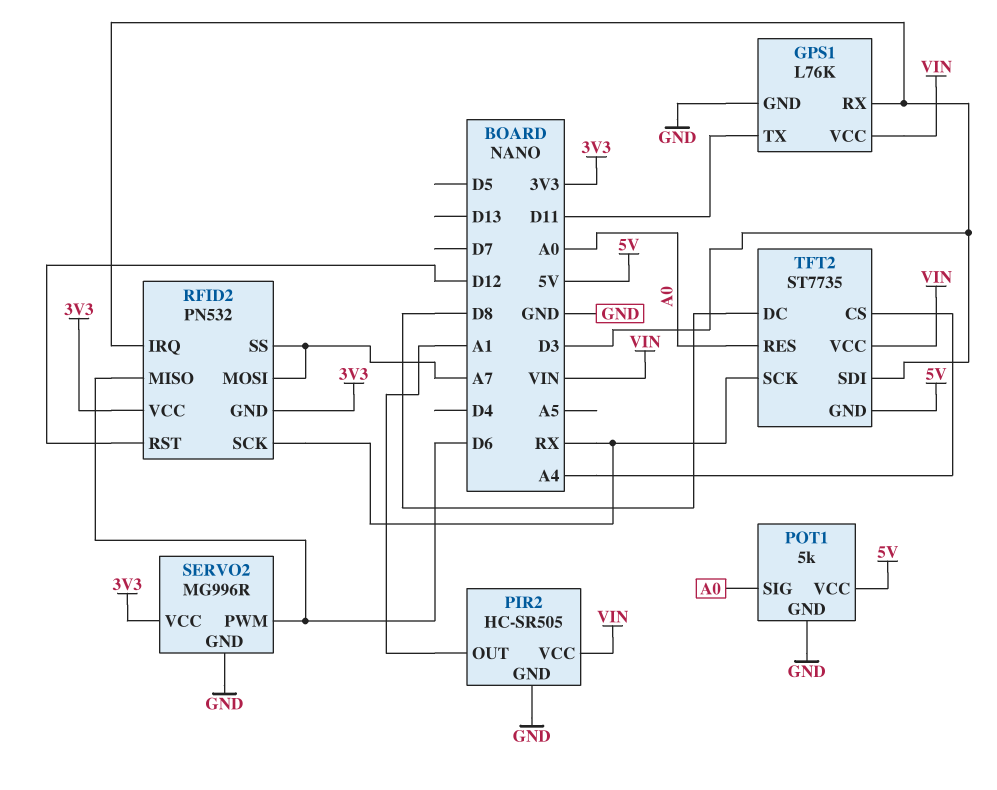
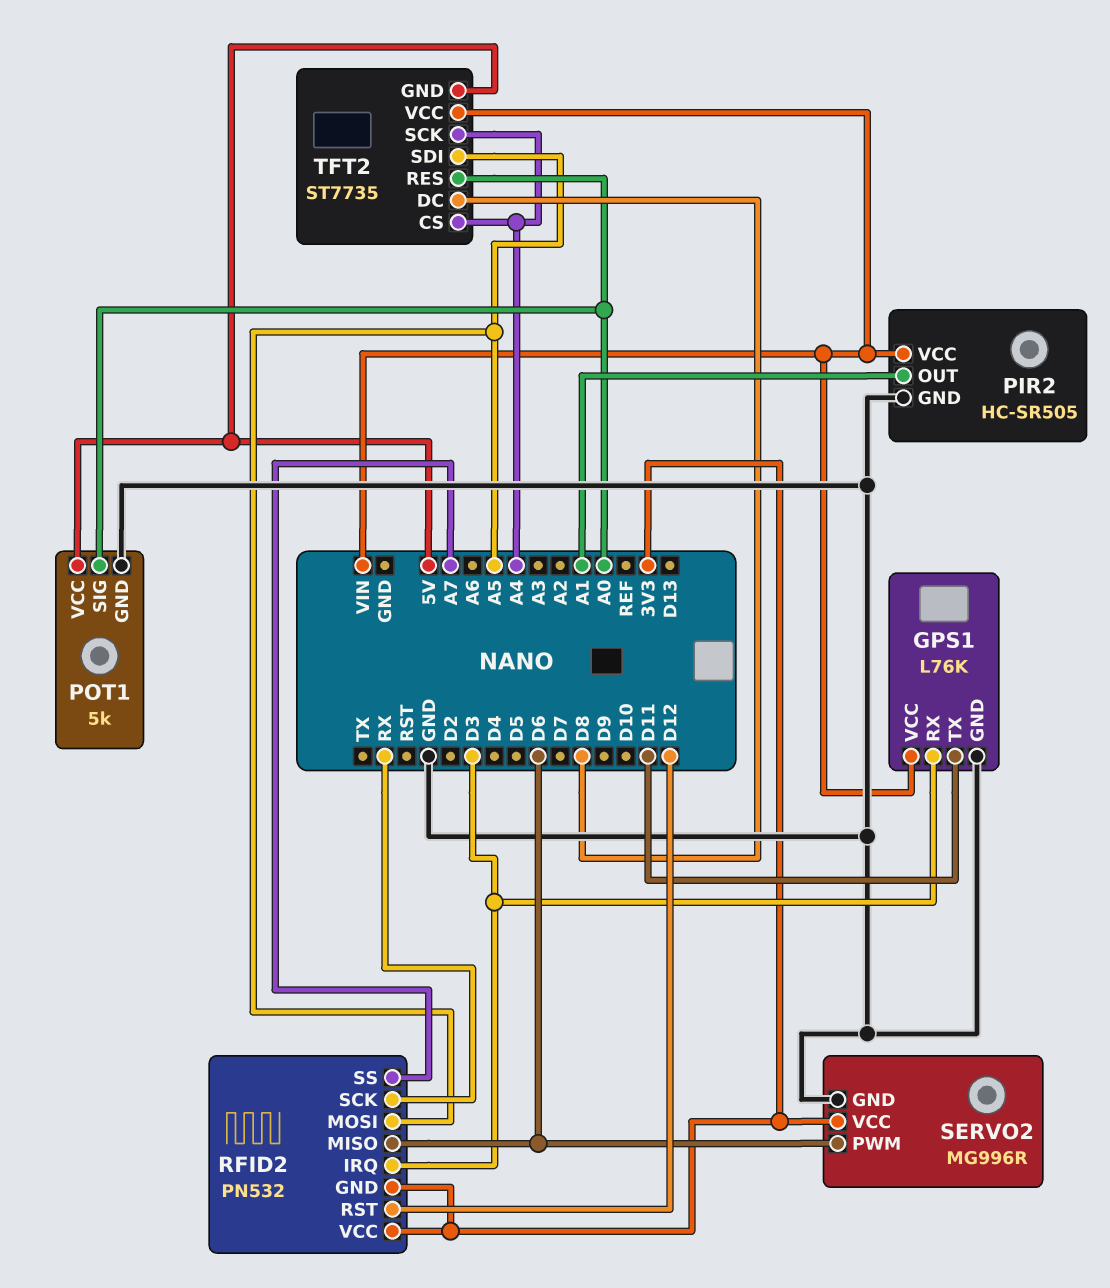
RFID2 pin MOSI: A7 -> A5
TFT2 pin SCK: RX -> A4
TFT2 pin SDI: D3 -> A5

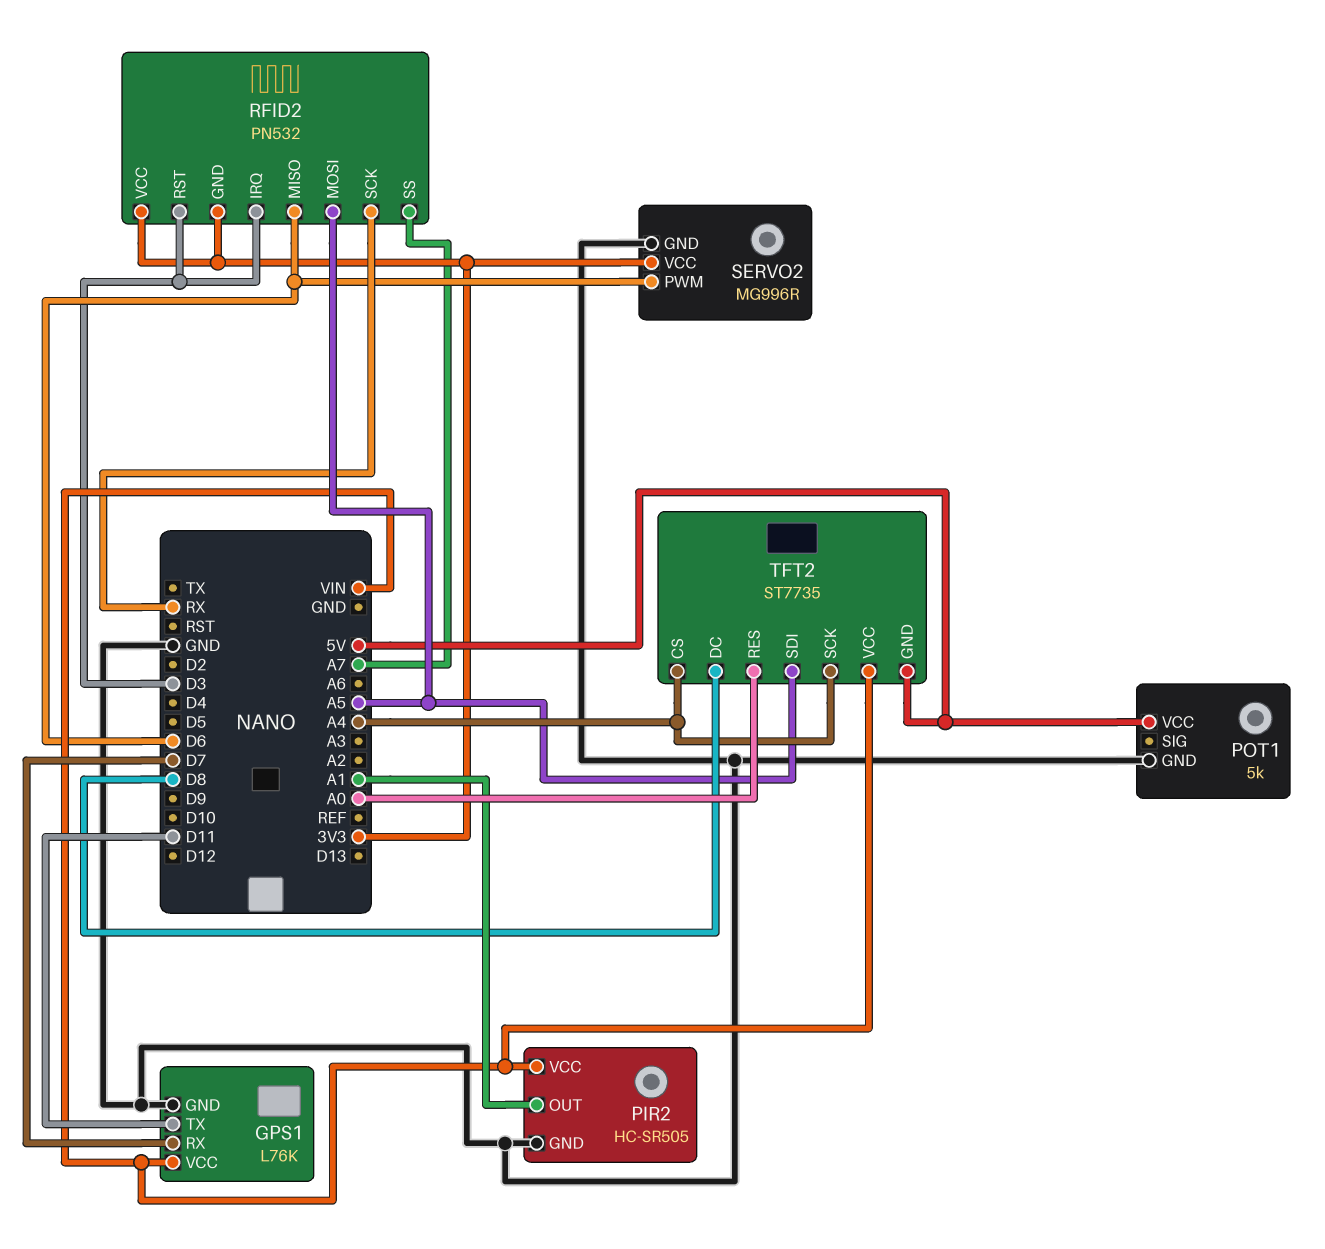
GPS1 pin RX: D3 -> D7
POT1 pin SIG: A0 -> none
RFID2 pin RST: D12 -> D3

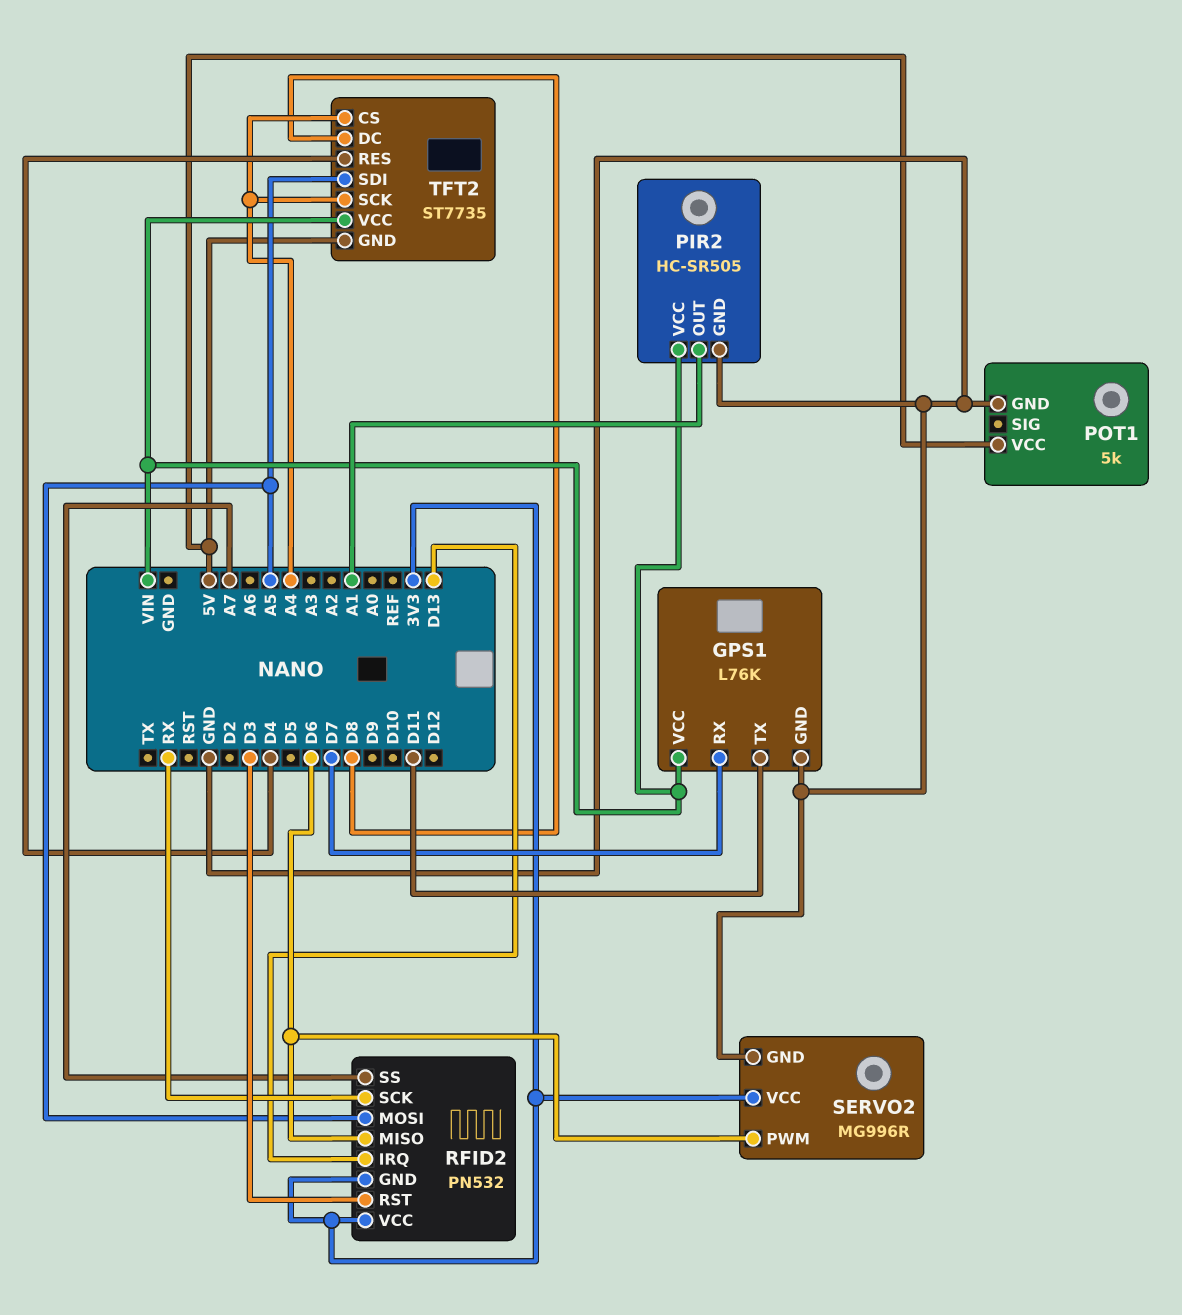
RFID2 pin IRQ: D3 -> D13
TFT2 pin RES: A0 -> D4

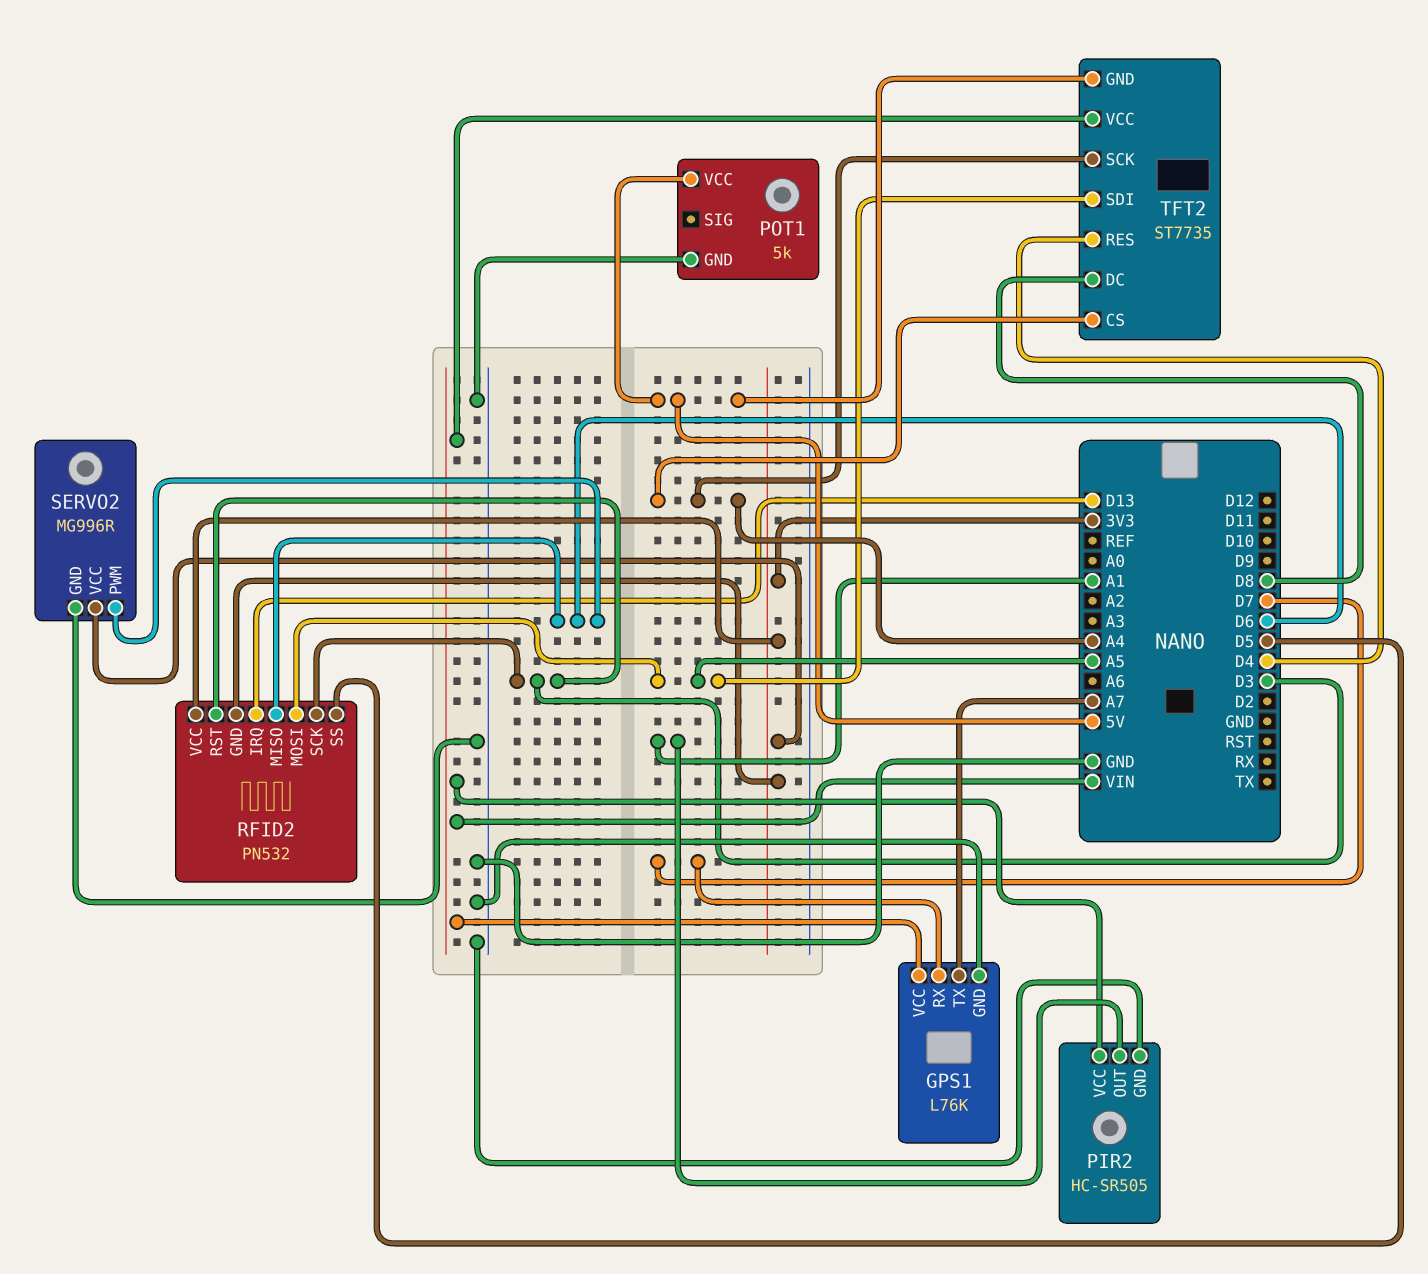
GPS1 pin TX: D11 -> A7
RFID2 pin SCK: RX -> D3
RFID2 pin SS: A7 -> D5

